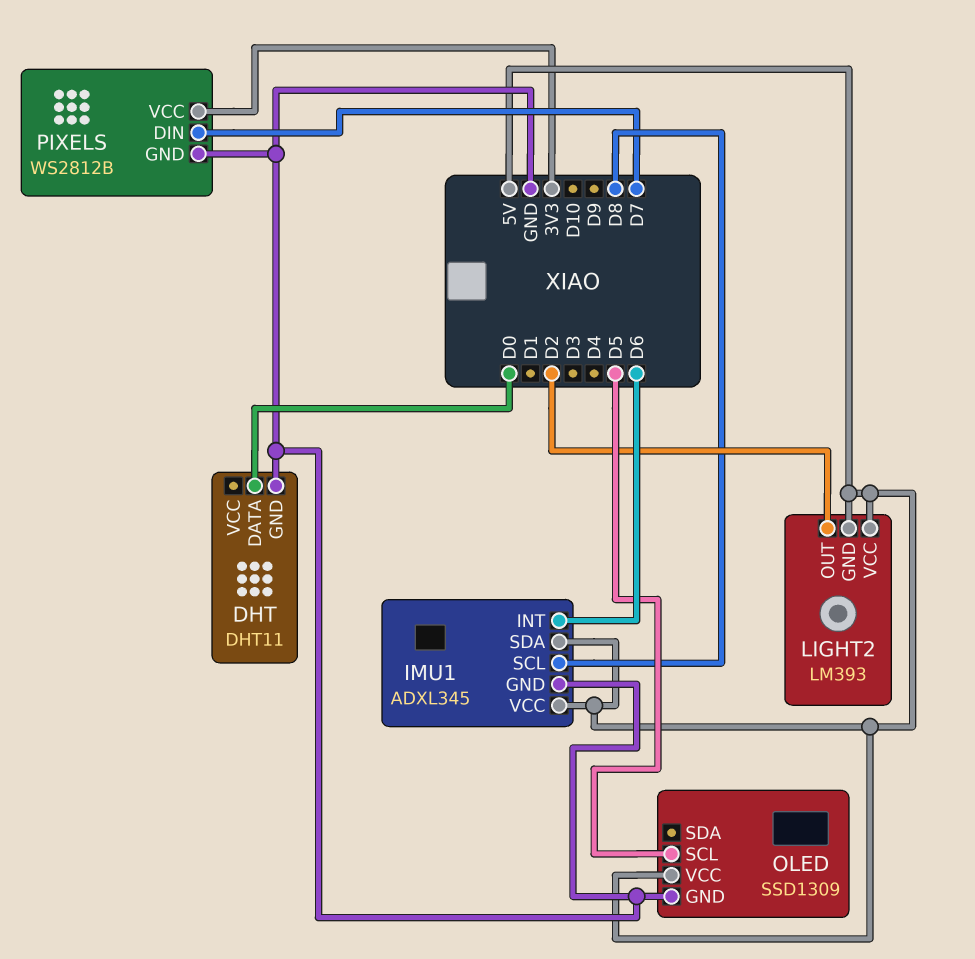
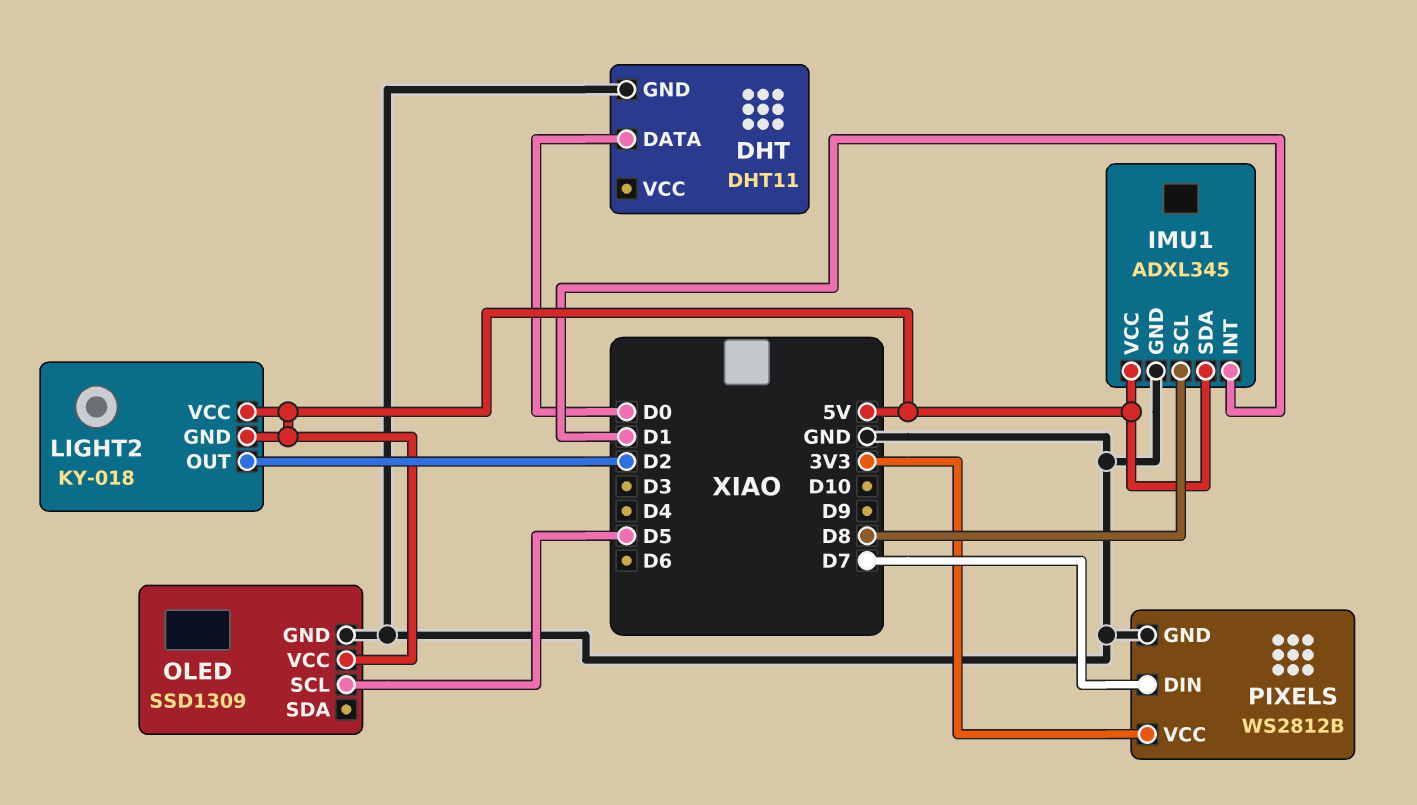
IMU1 pin INT: D6 -> D1
LIGHT2: LM393 -> KY-018

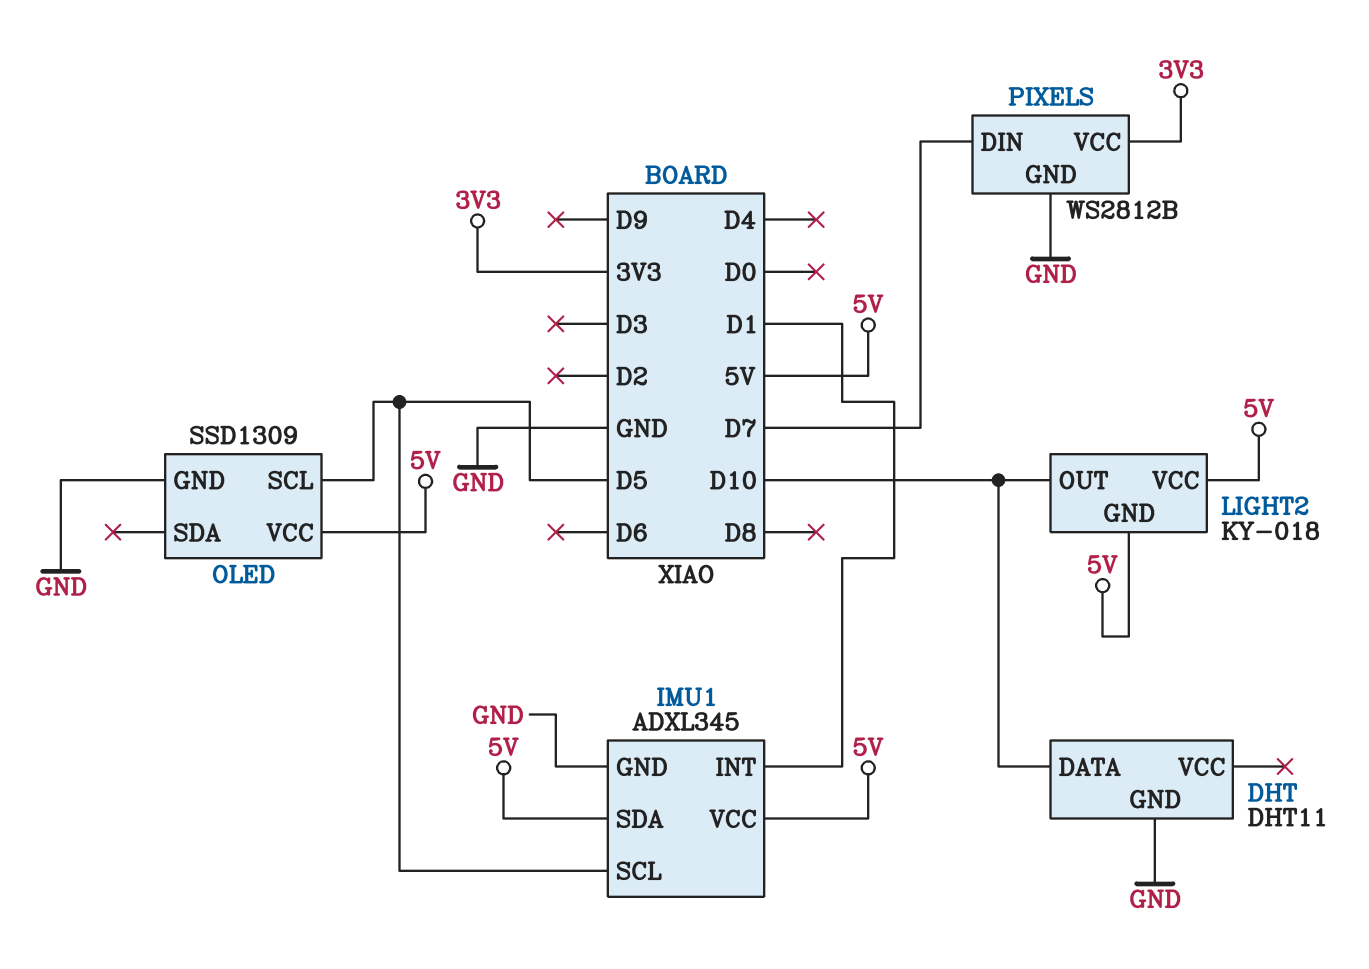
DHT pin DATA: D0 -> D10
IMU1 pin SCL: D8 -> D5
LIGHT2 pin OUT: D2 -> D10

